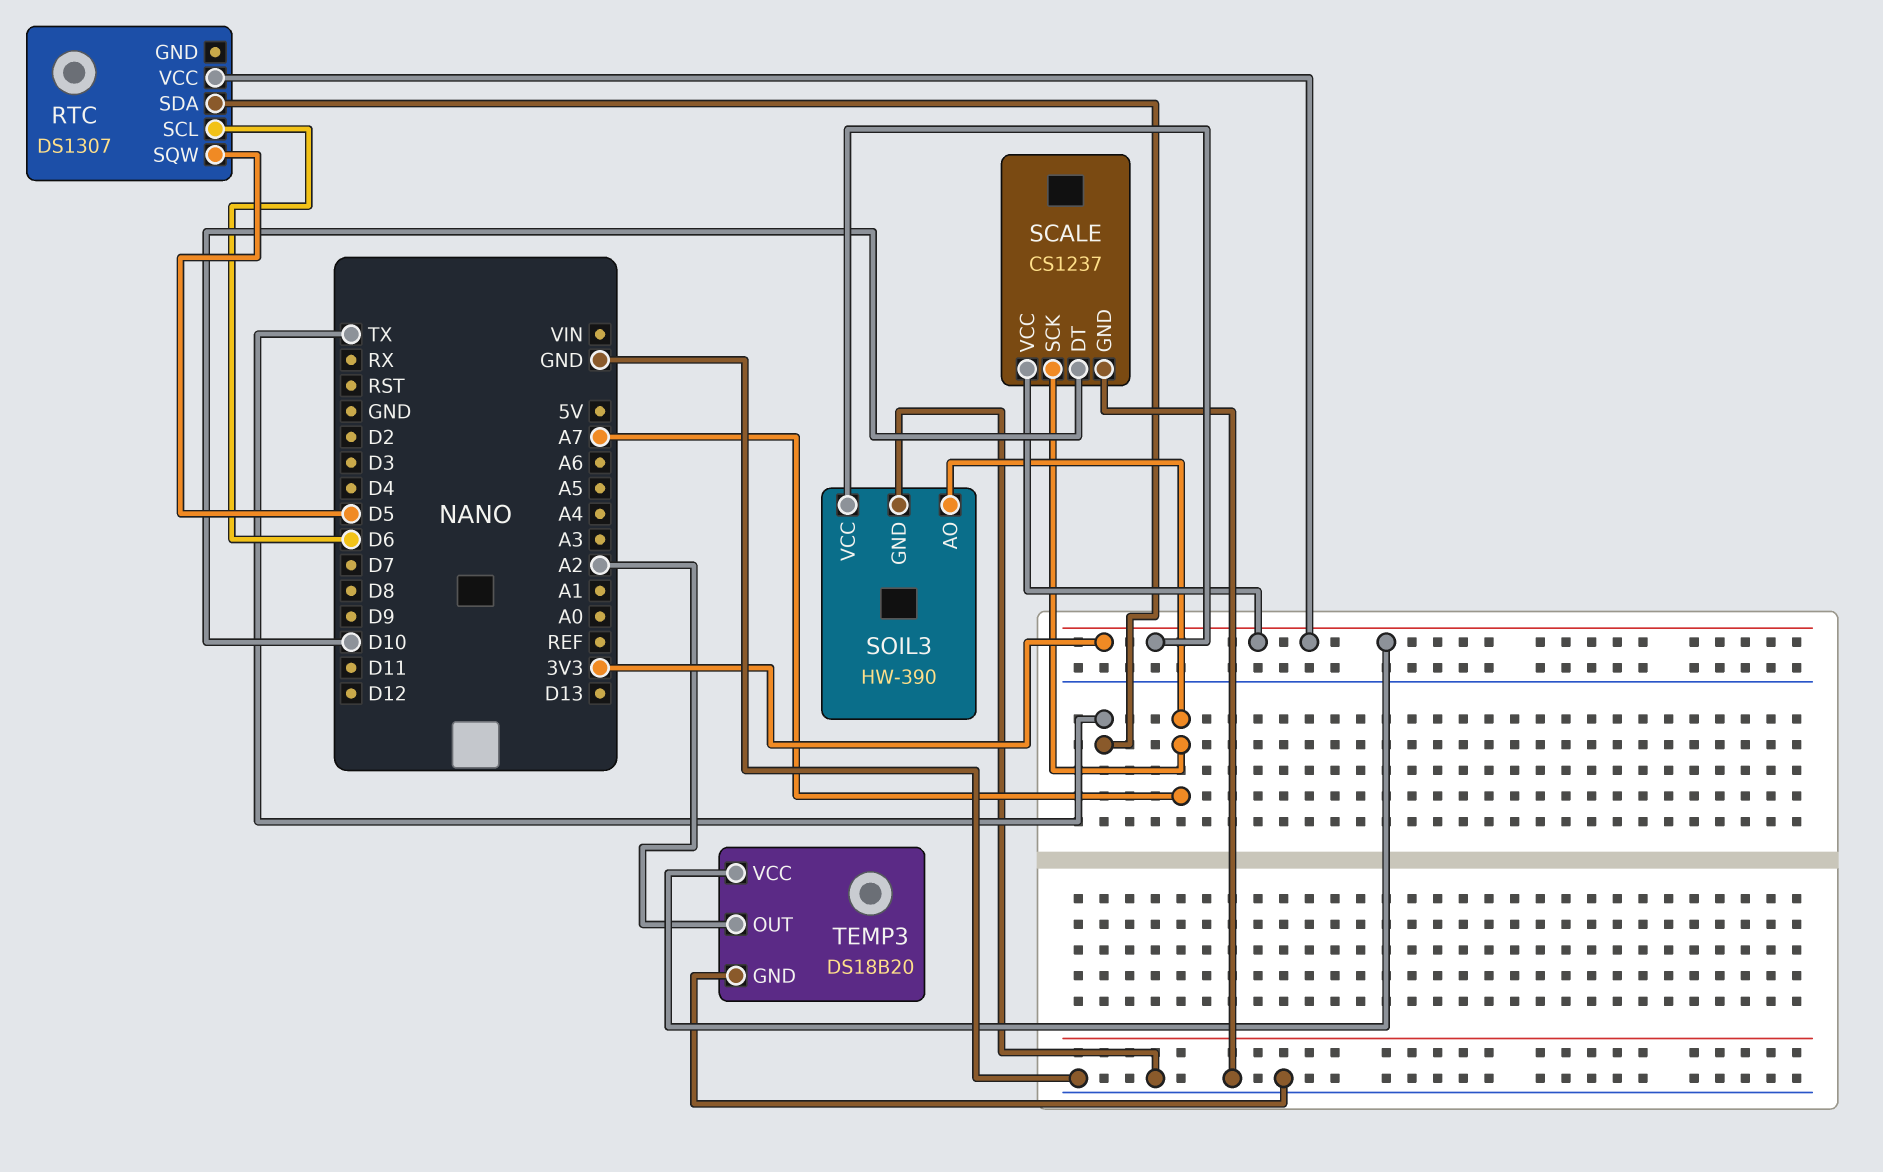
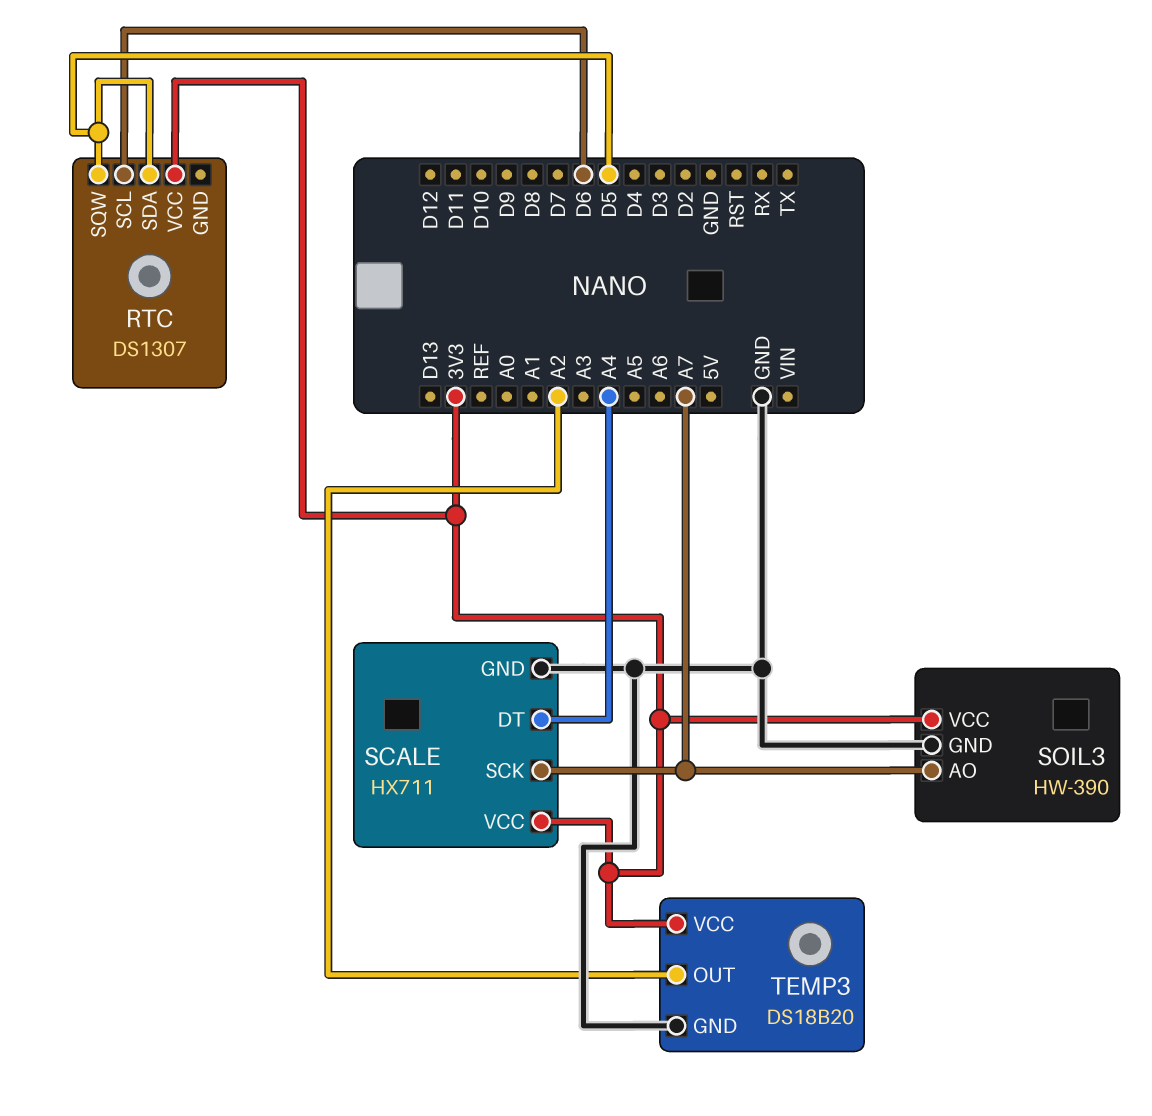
RTC pin SDA: TX -> D5
SCALE: CS1237 -> HX711
SCALE pin DT: D10 -> A4

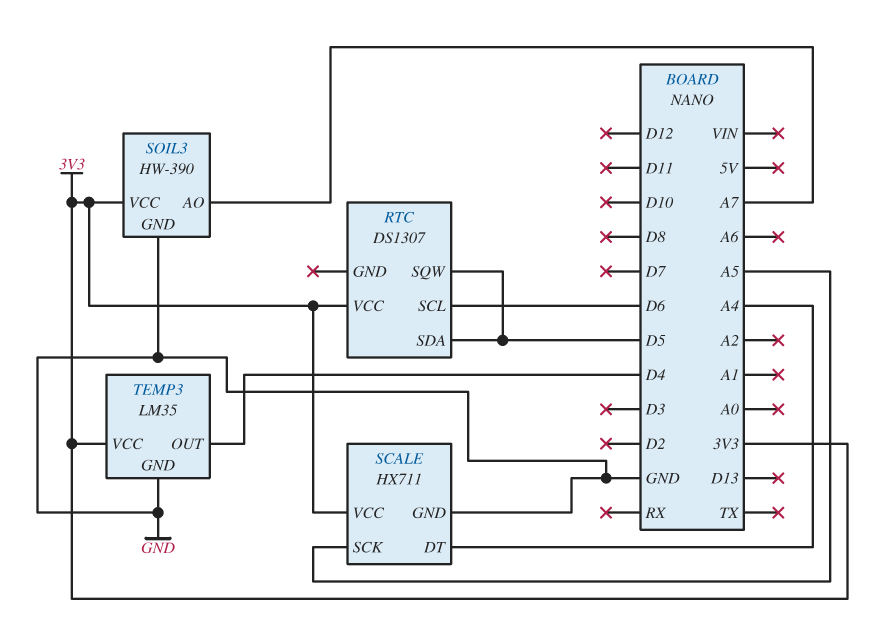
SCALE pin SCK: A7 -> A5
TEMP3: DS18B20 -> LM35
TEMP3 pin OUT: A2 -> D4

